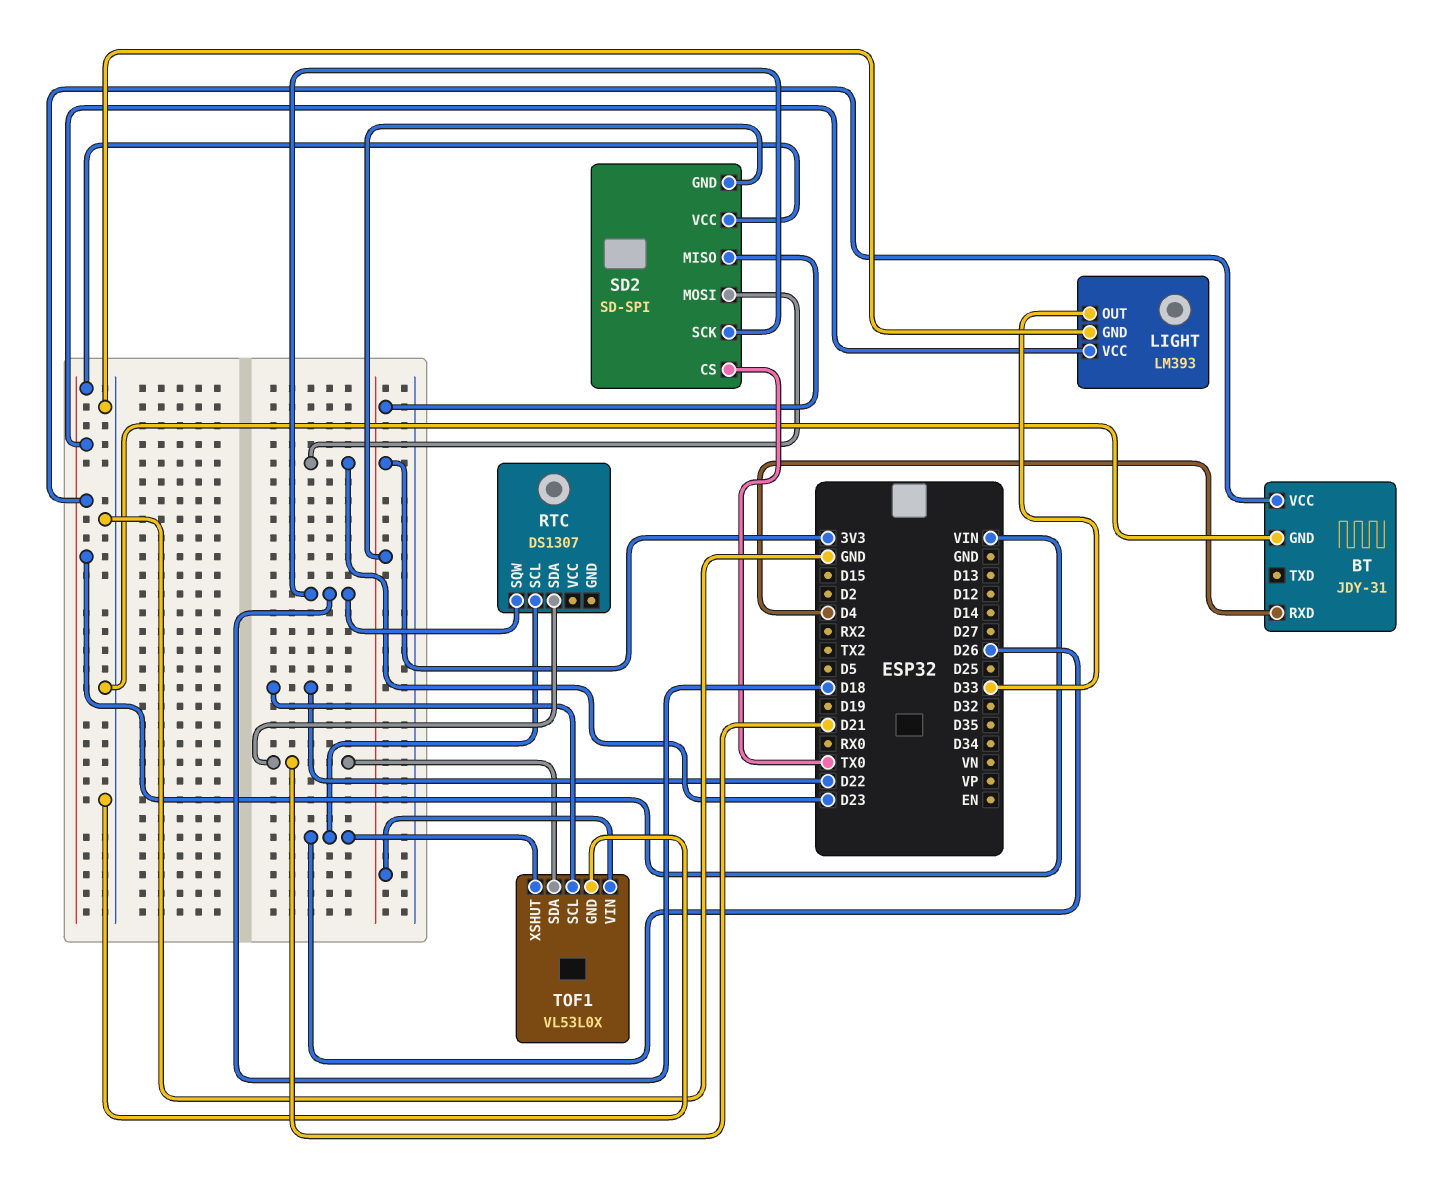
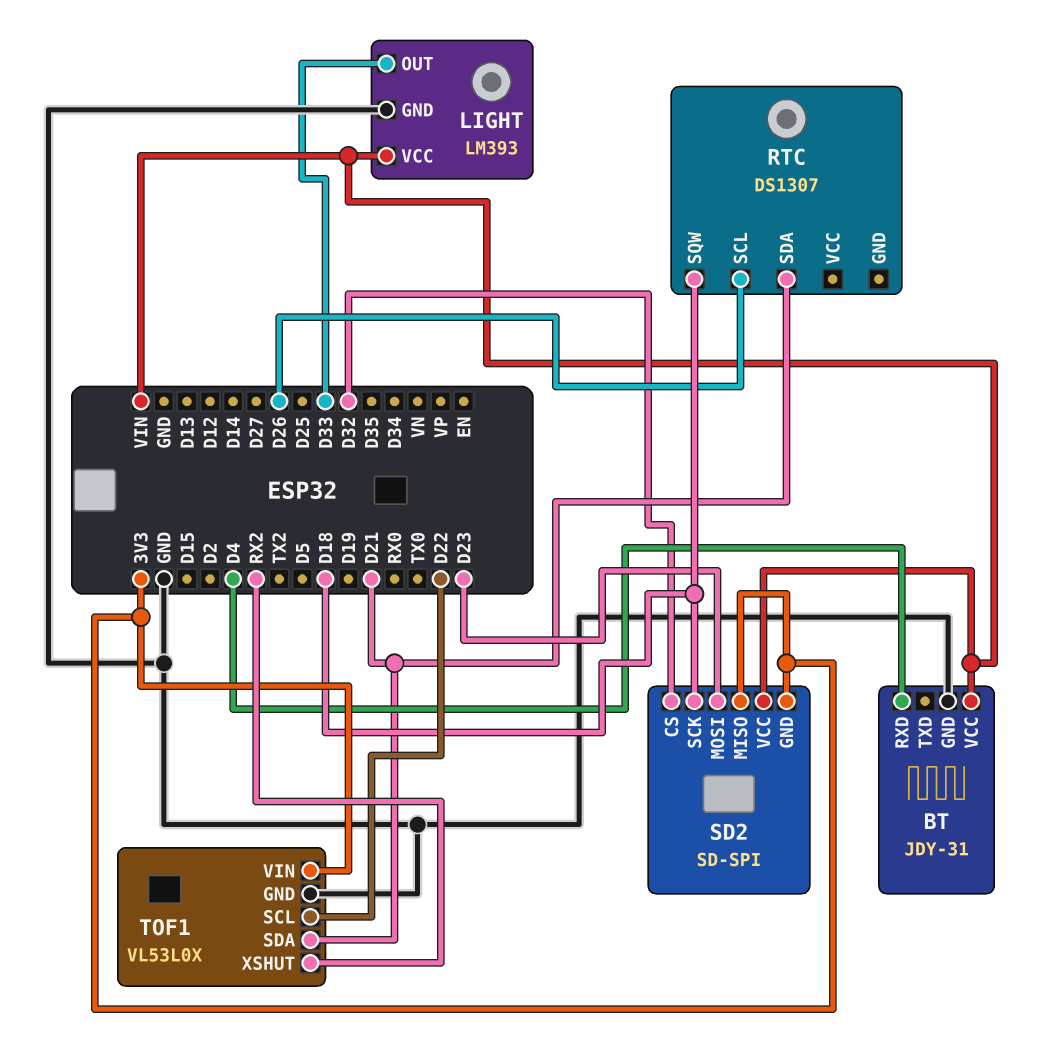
SD2 pin CS: TX0 -> D32
TOF1 pin XSHUT: D26 -> RX2

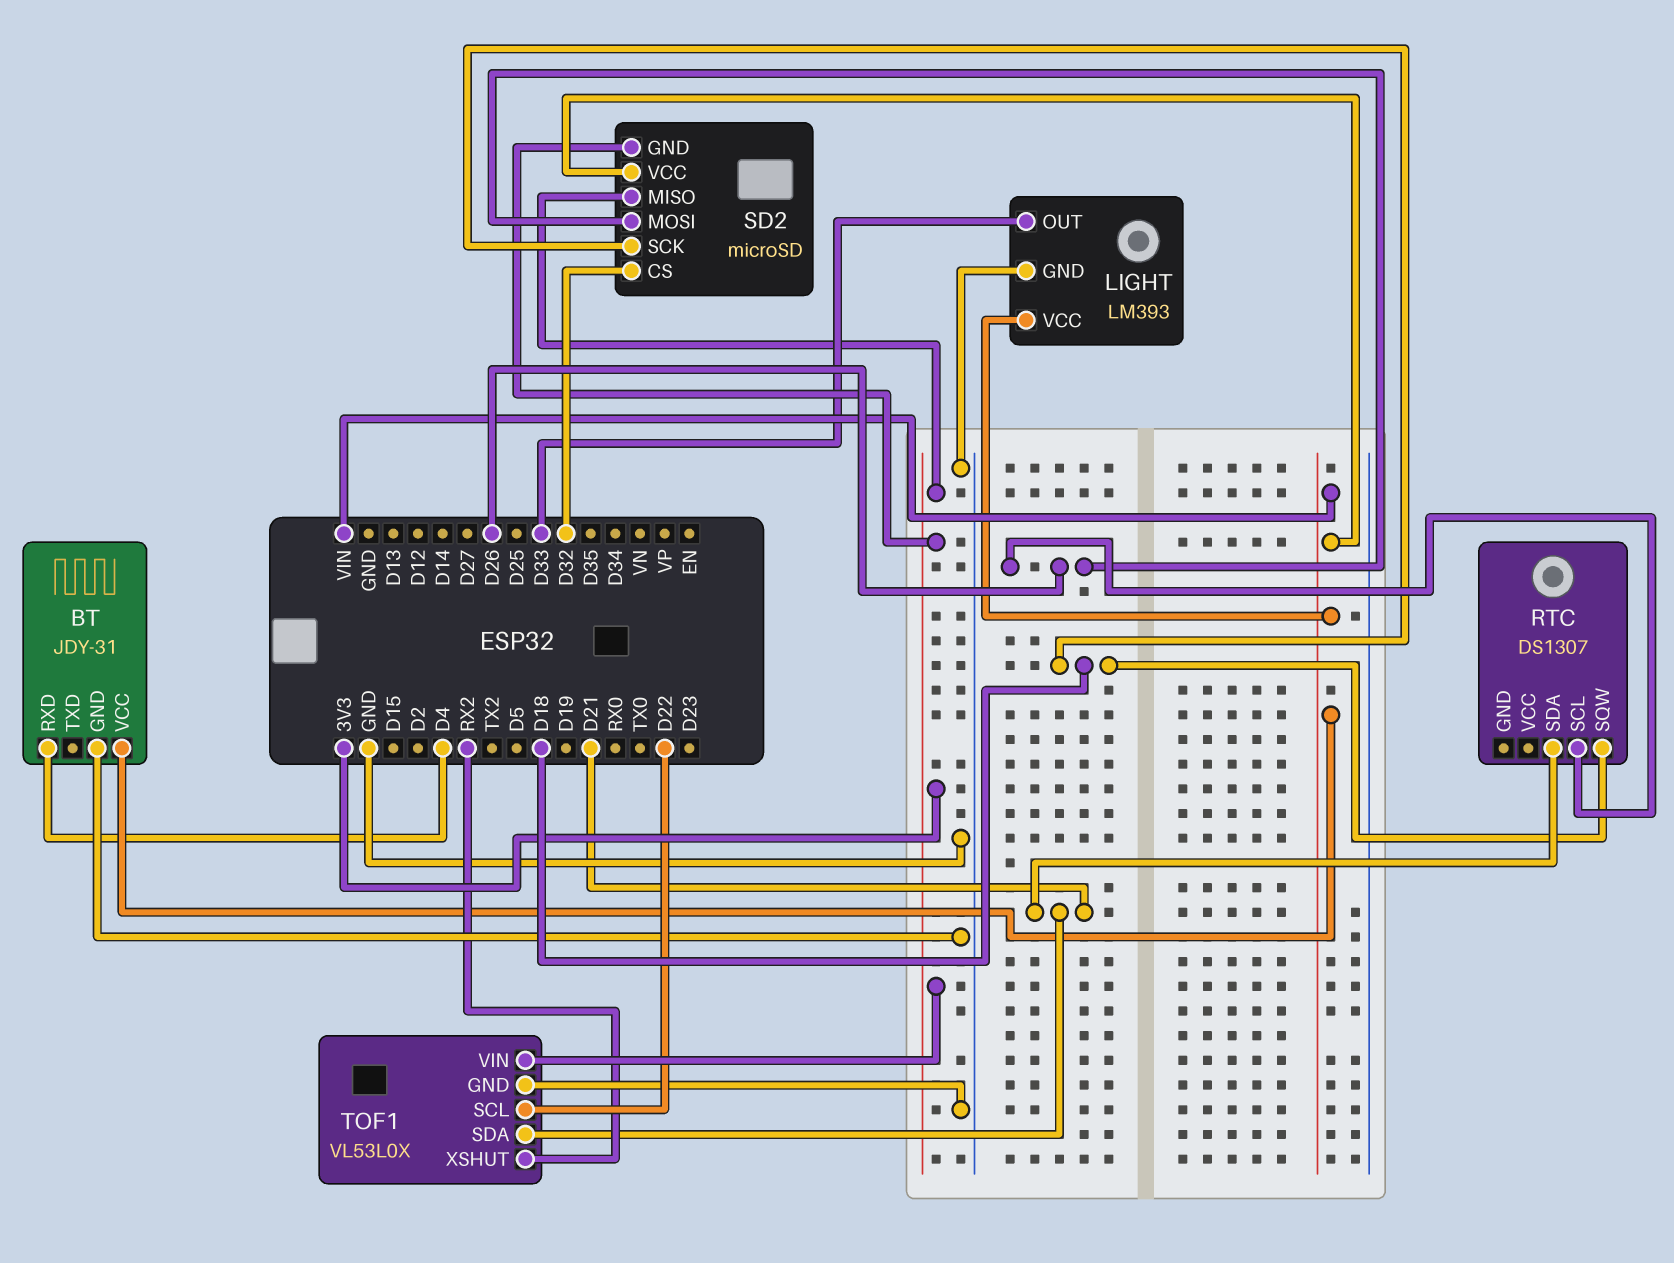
SD2: SD-SPI -> microSD
SD2 pin MOSI: D23 -> D26

